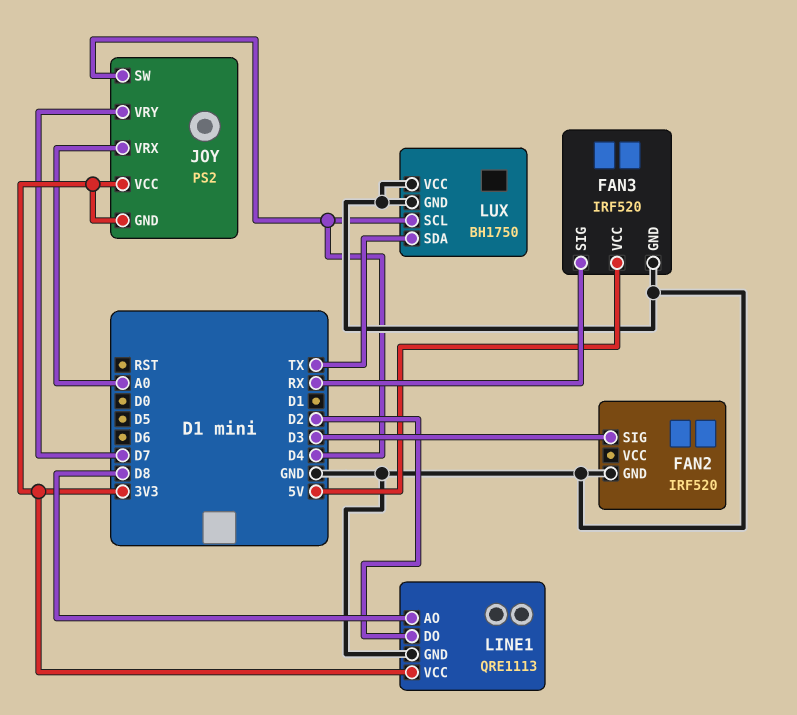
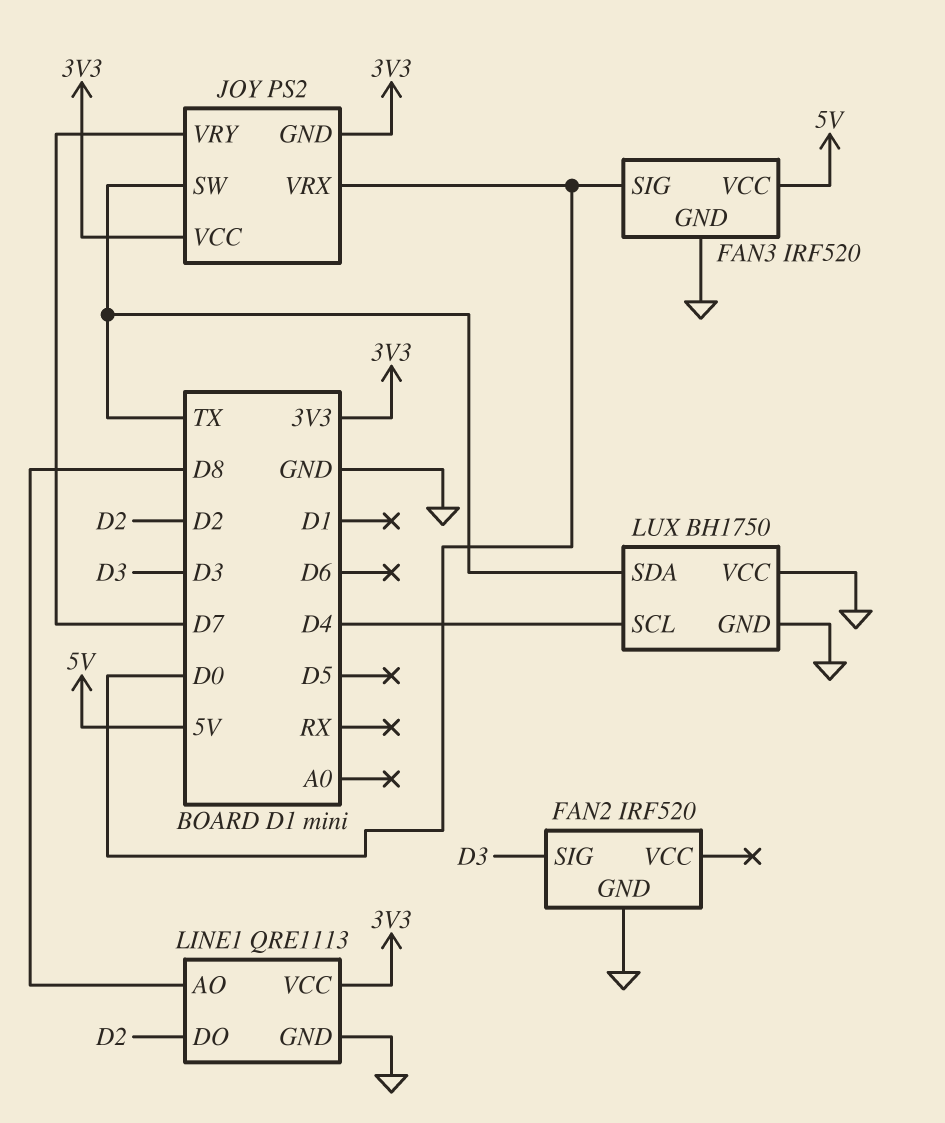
FAN3 pin SIG: RX -> D0
JOY pin SW: D4 -> TX
JOY pin VRX: A0 -> D0

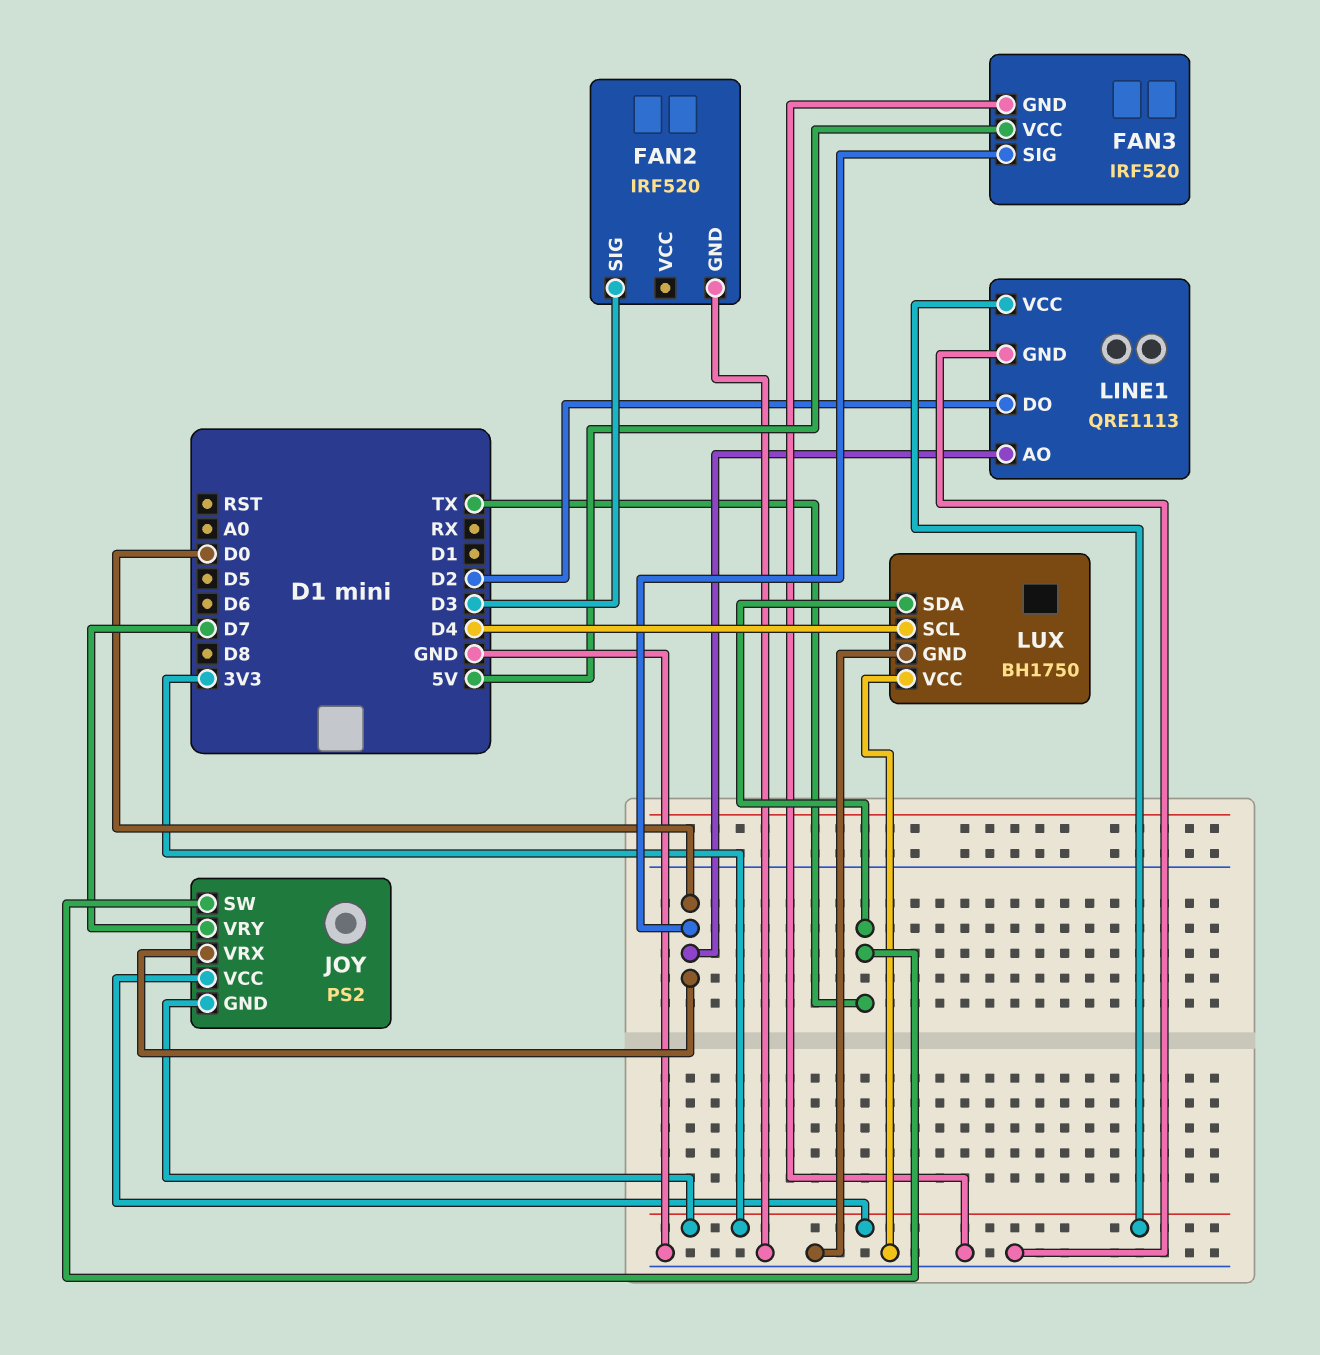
LINE1 pin AO: D8 -> D0

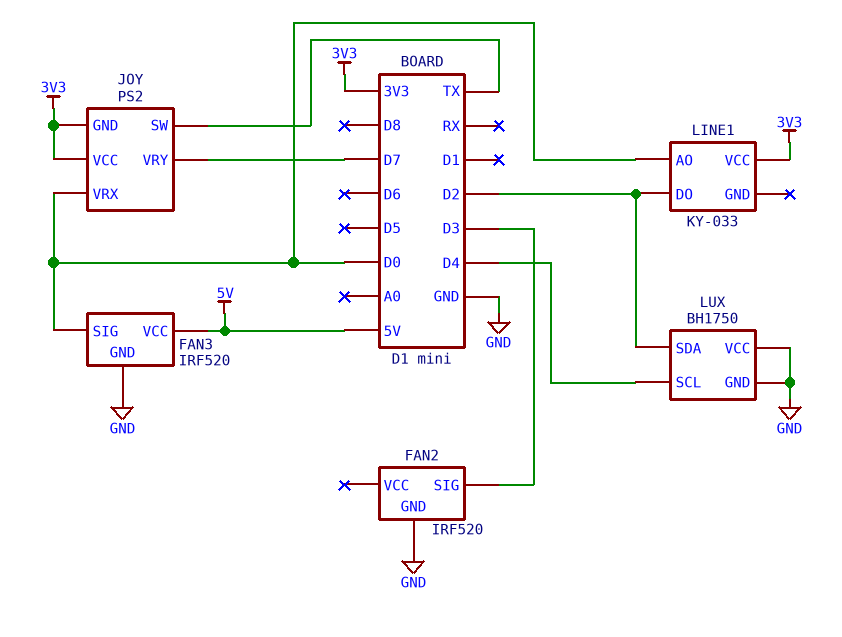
LINE1: QRE1113 -> KY-033
LINE1 pin GND: GND -> none
LUX pin SDA: TX -> D2

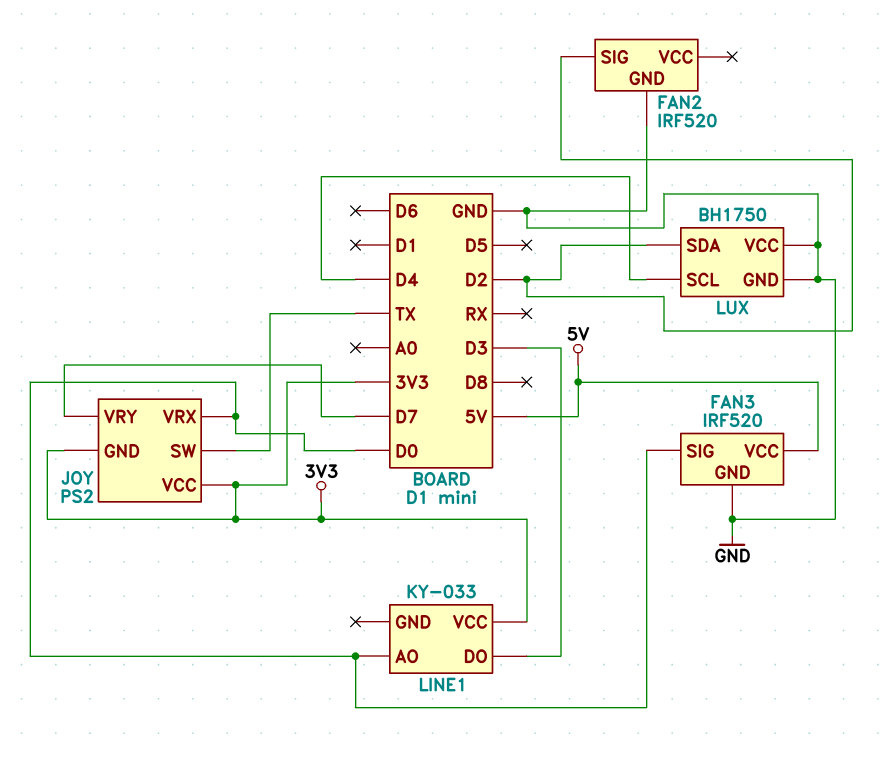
FAN2 pin SIG: D3 -> D2
LINE1 pin DO: D2 -> D3

